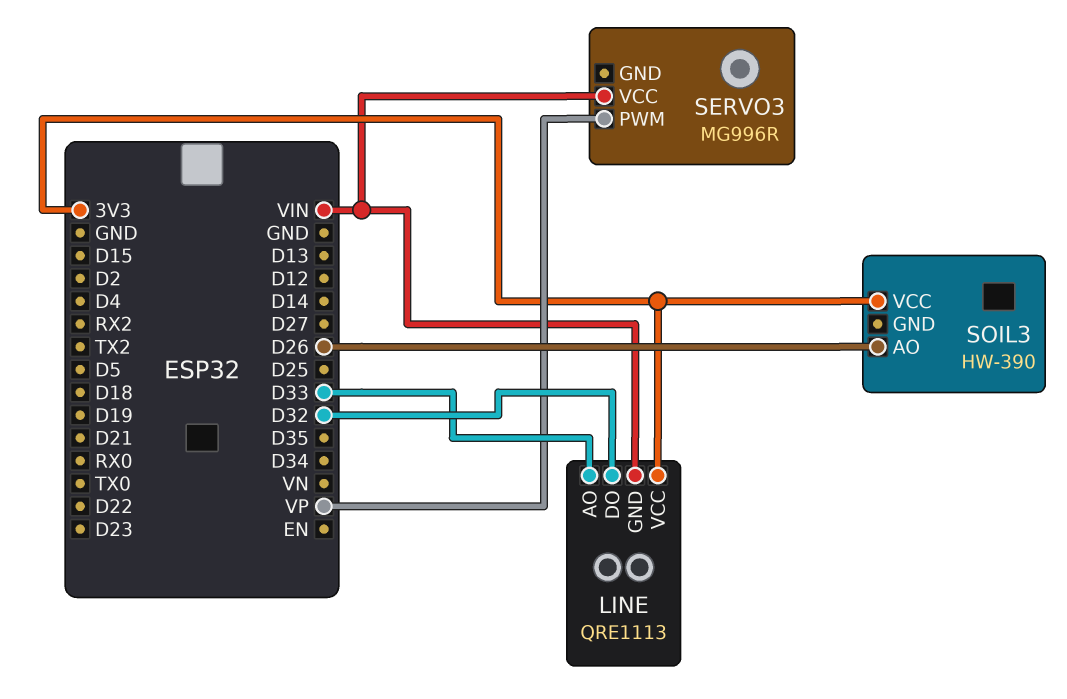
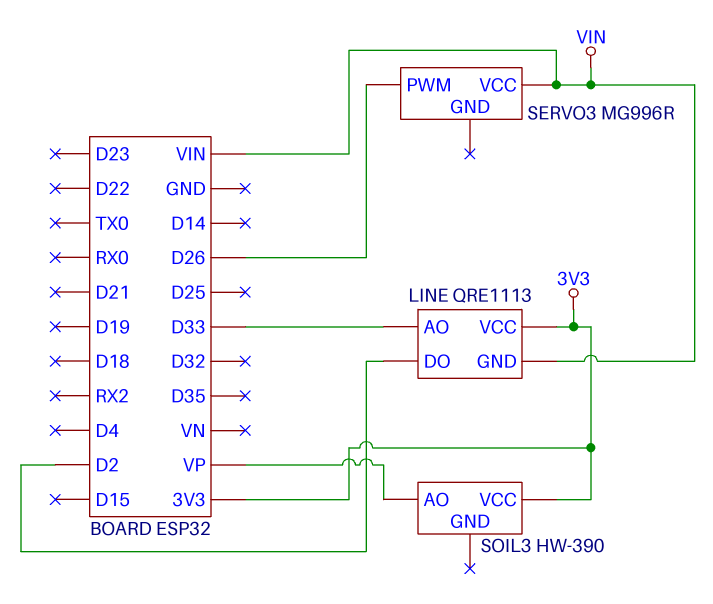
LINE pin DO: D32 -> D2
SERVO3 pin PWM: VP -> D26
SOIL3 pin AO: D26 -> VP

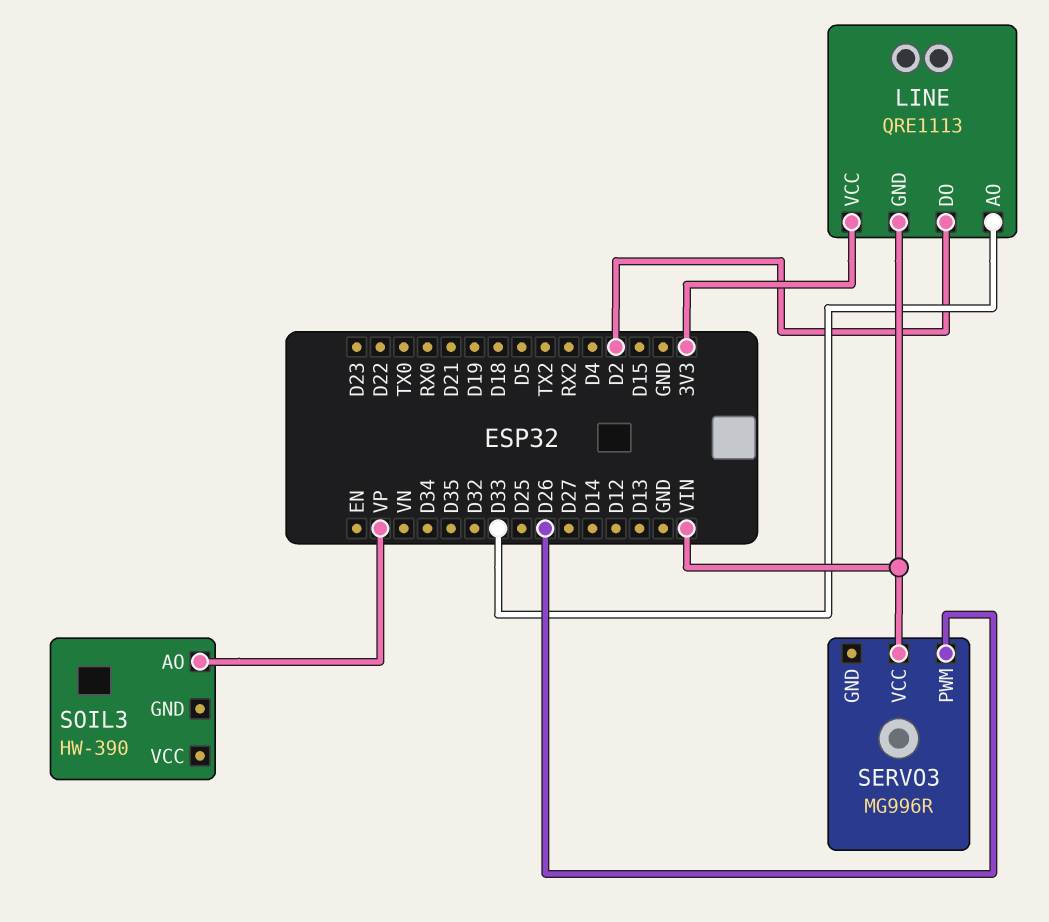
SOIL3 pin VCC: 3V3 -> none

